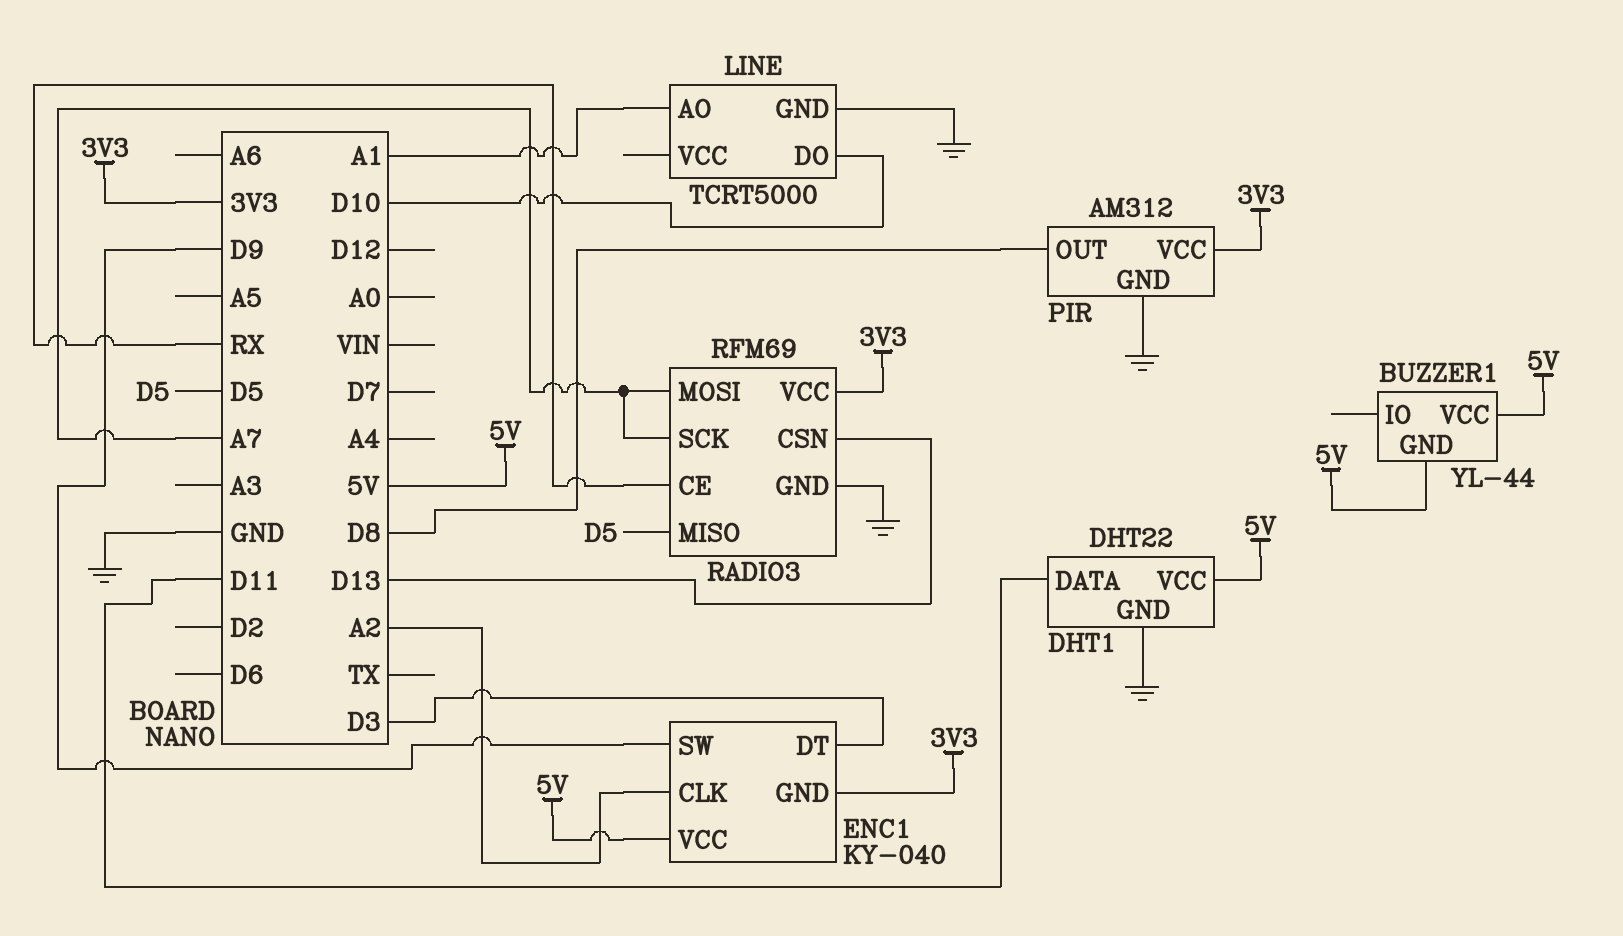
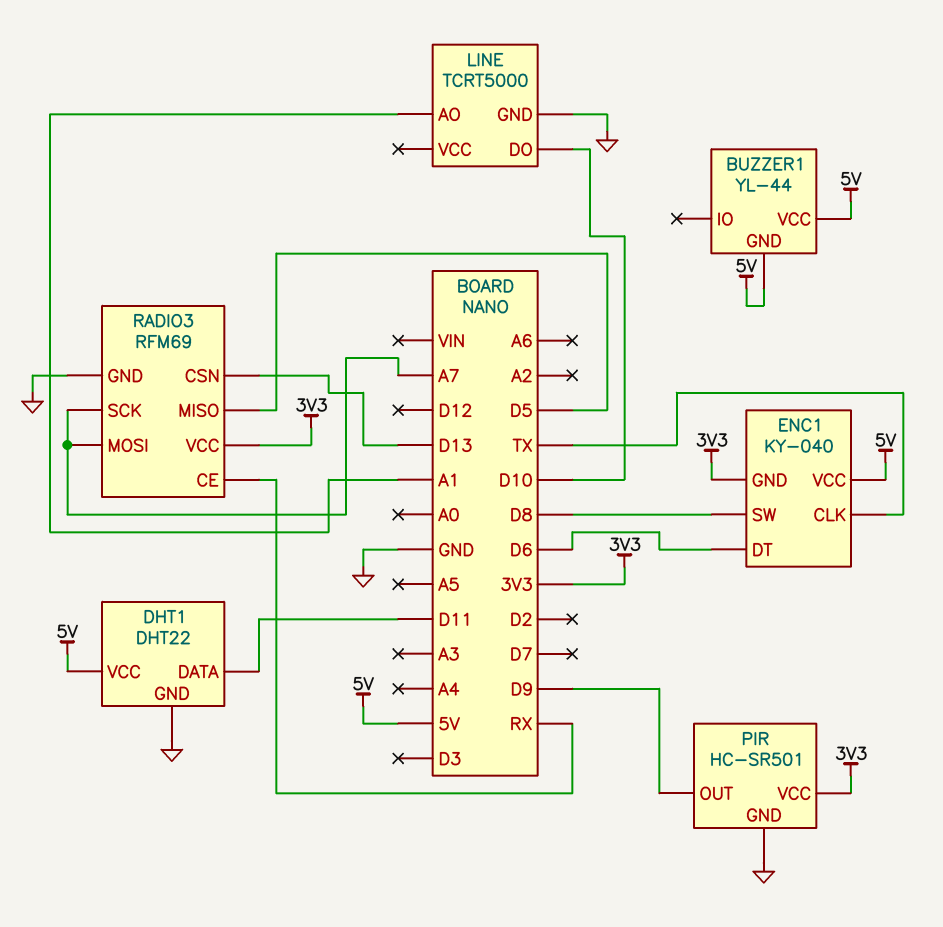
ENC1 pin CLK: A2 -> TX
ENC1 pin DT: D3 -> D6
ENC1 pin SW: D9 -> D8
PIR: AM312 -> HC-SR501
PIR pin OUT: D8 -> D9

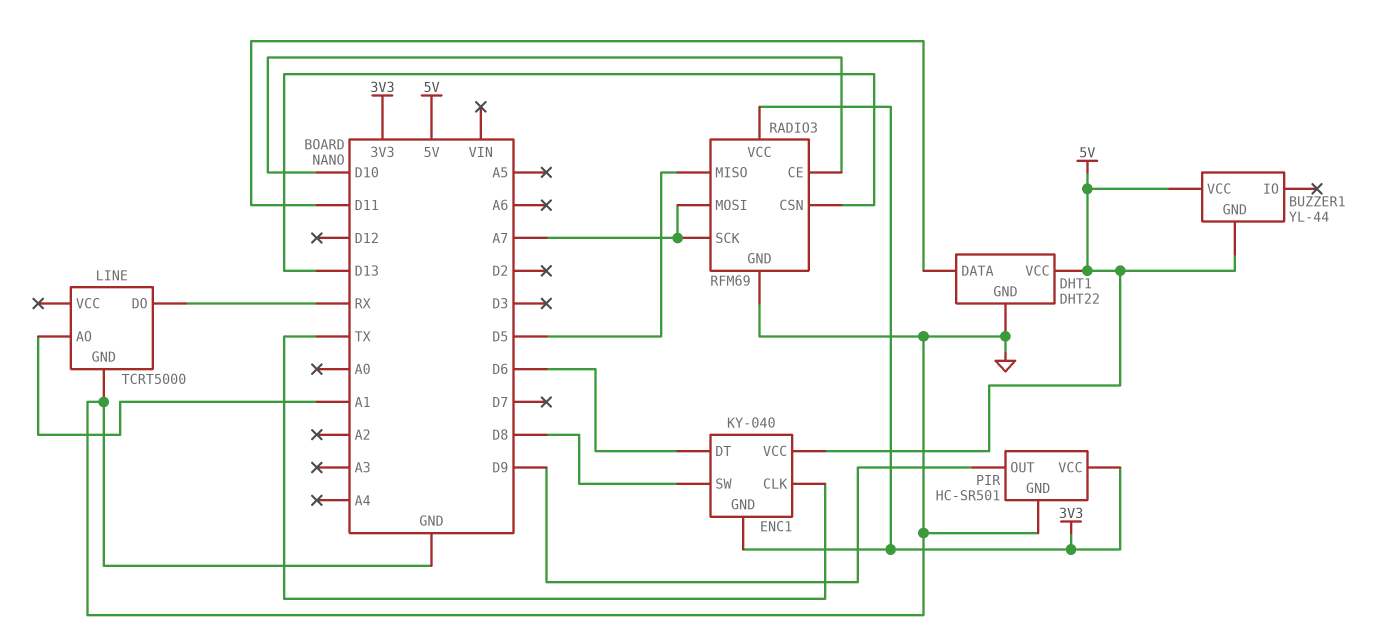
LINE pin DO: D10 -> RX
RADIO3 pin CE: RX -> D10

